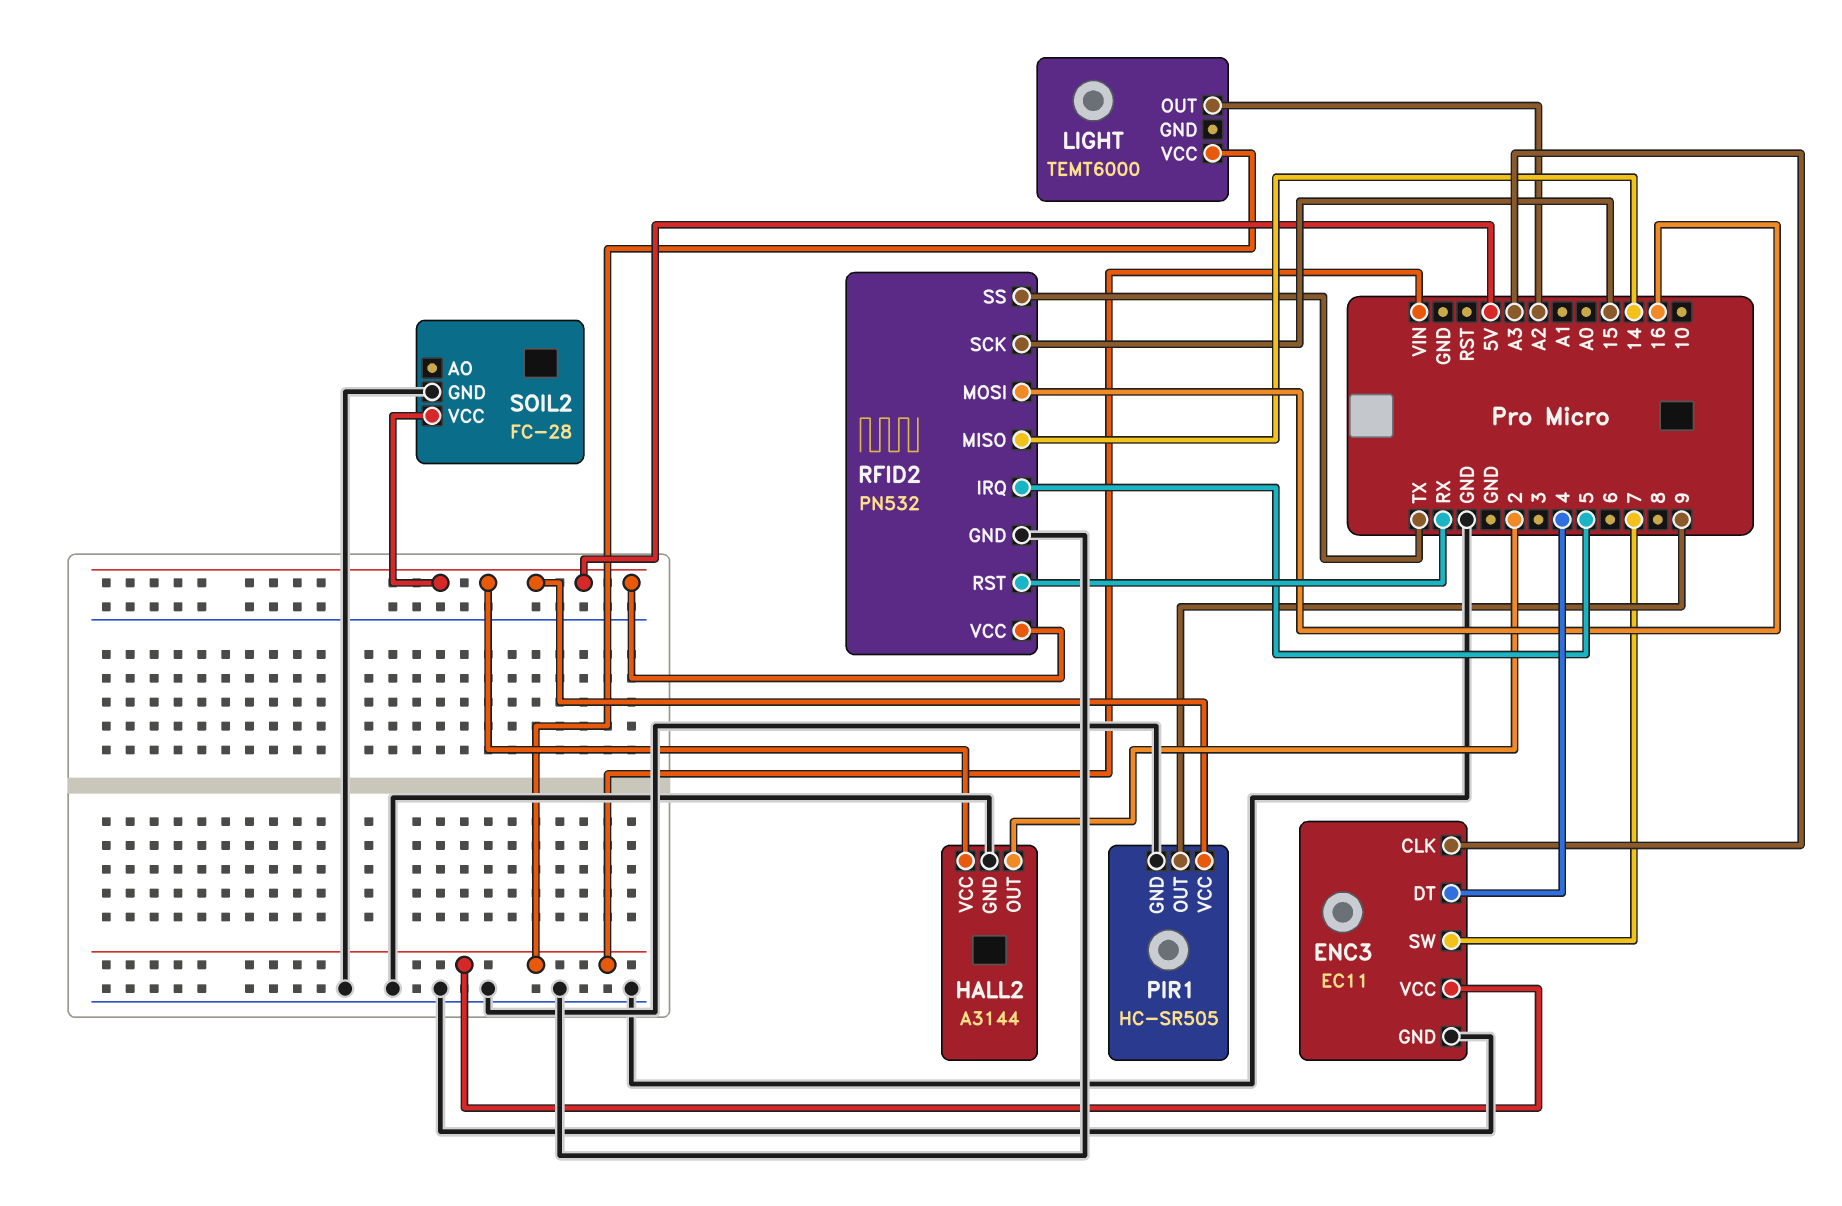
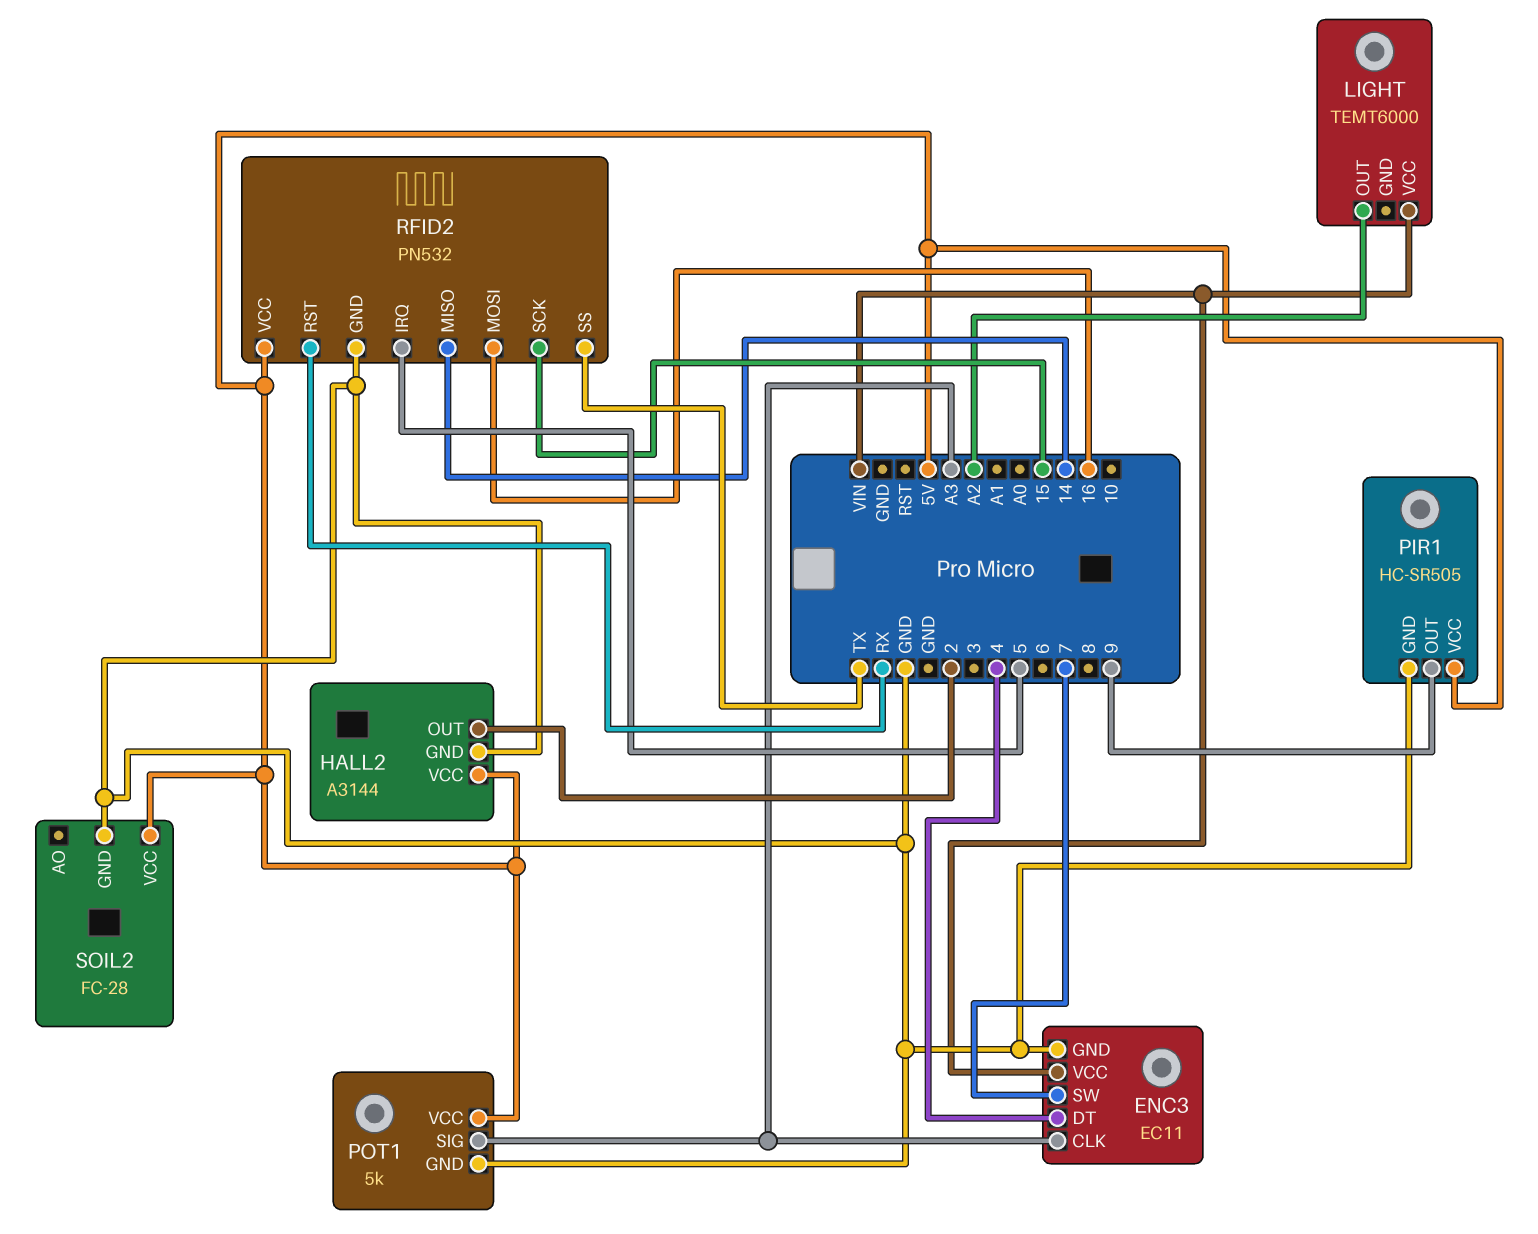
POT1: none -> 5k
POT1 pin GND: none -> GND
POT1 pin SIG: none -> A3
POT1 pin VCC: none -> 5V

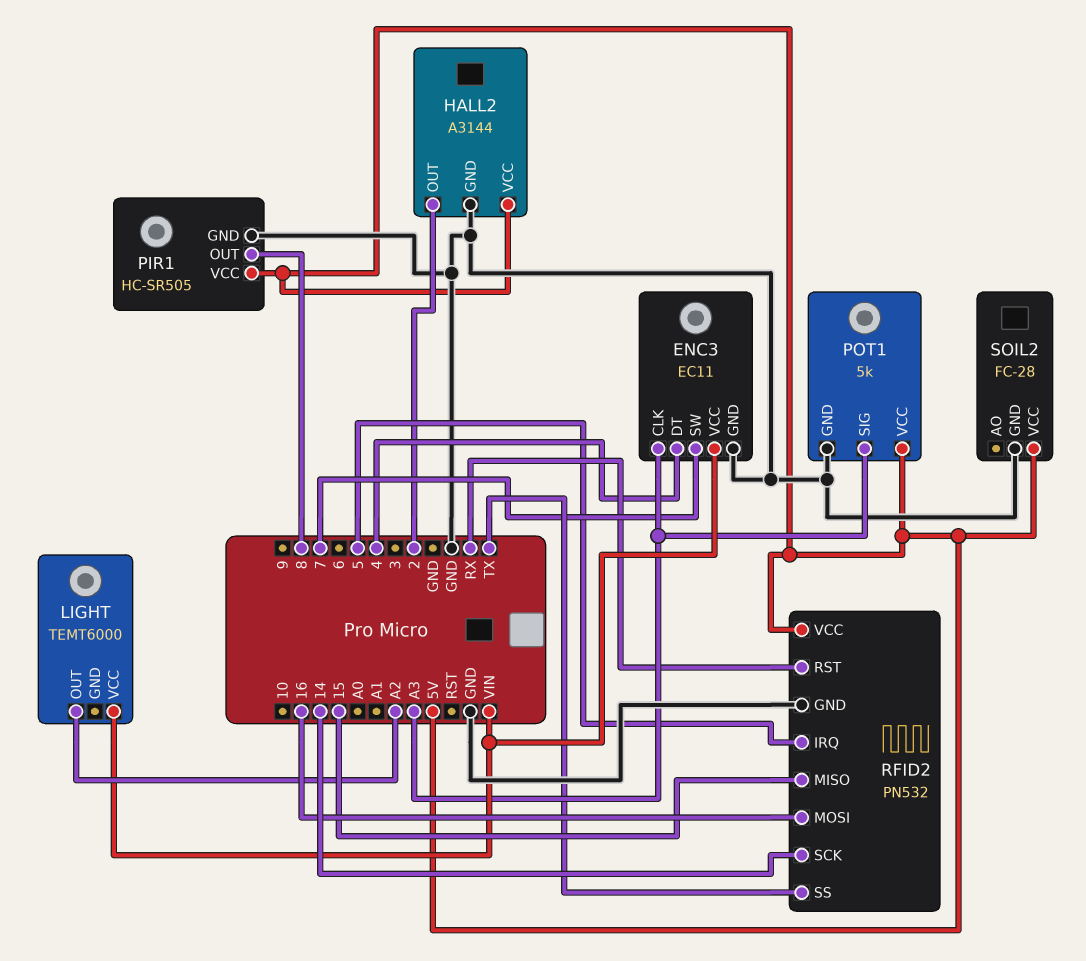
PIR1 pin OUT: 9 -> 8
RFID2 pin MISO: 14 -> 15
RFID2 pin SCK: 15 -> 14

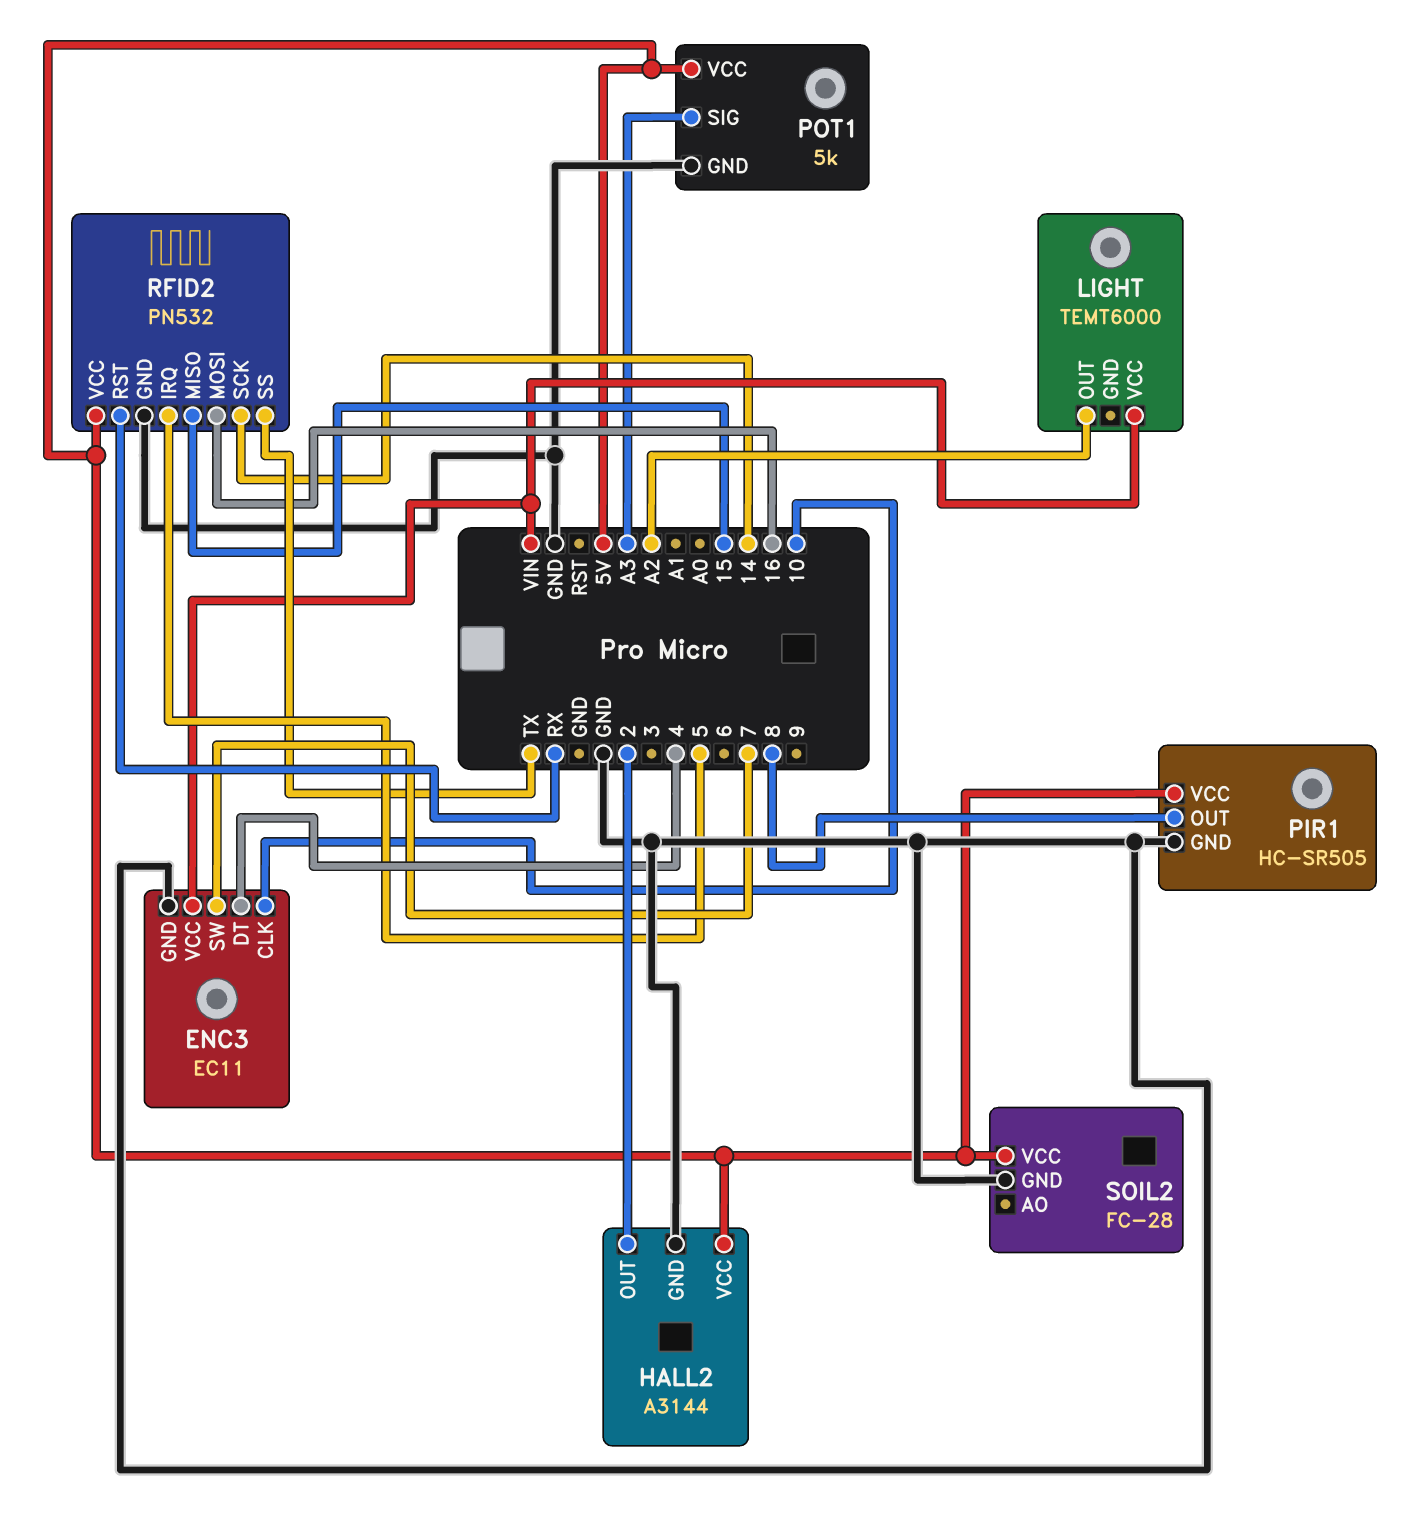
ENC3 pin CLK: A3 -> 10

